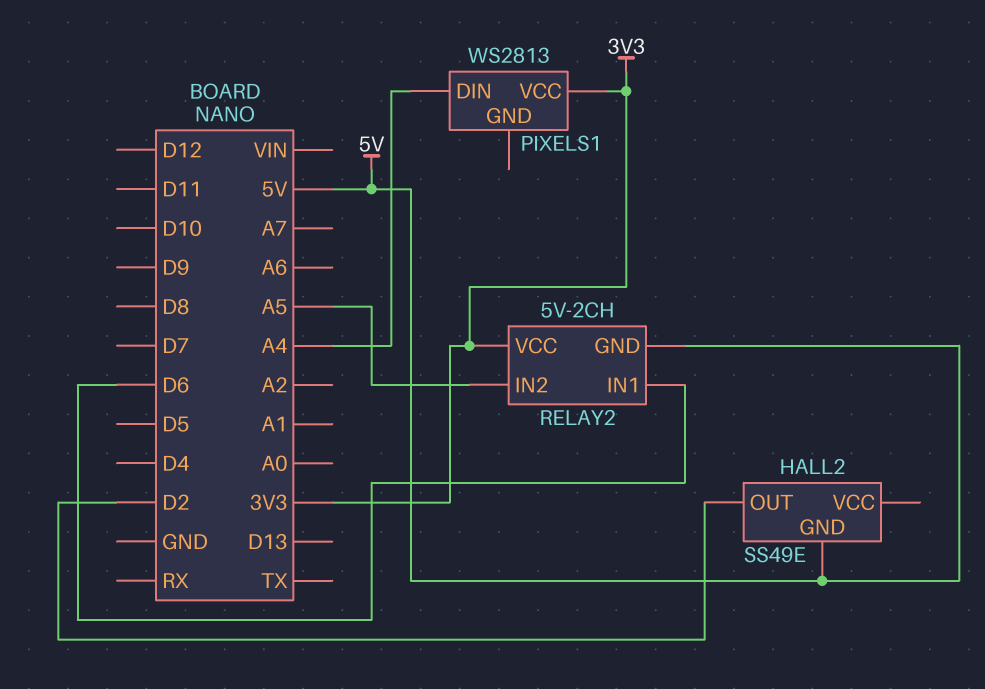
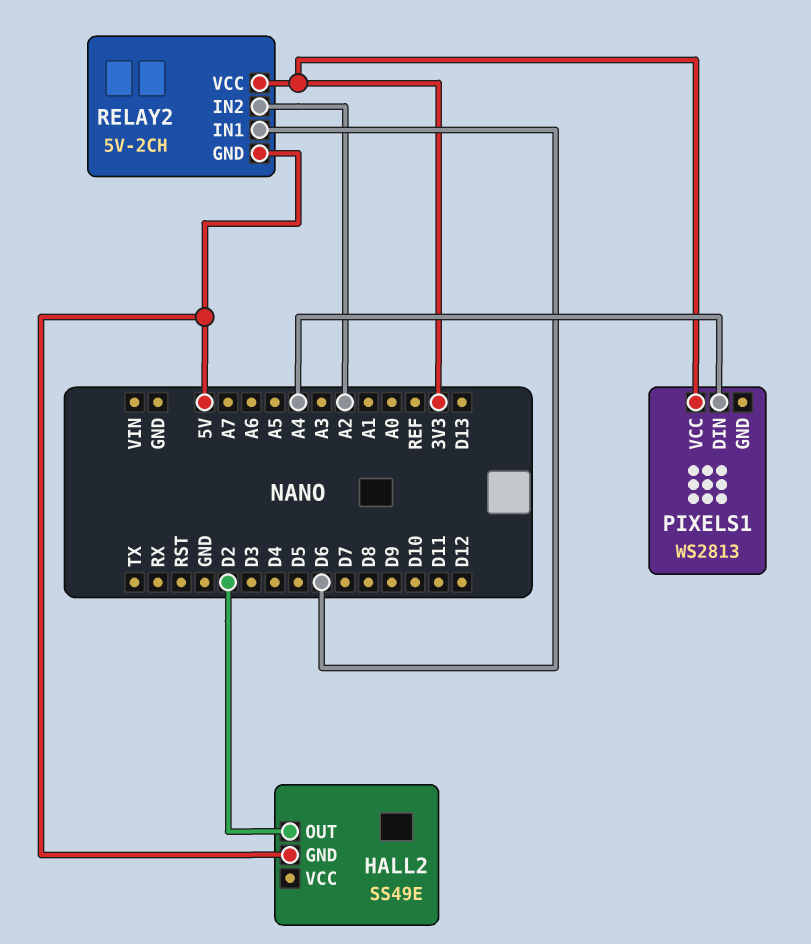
RELAY2 pin IN2: A5 -> A2

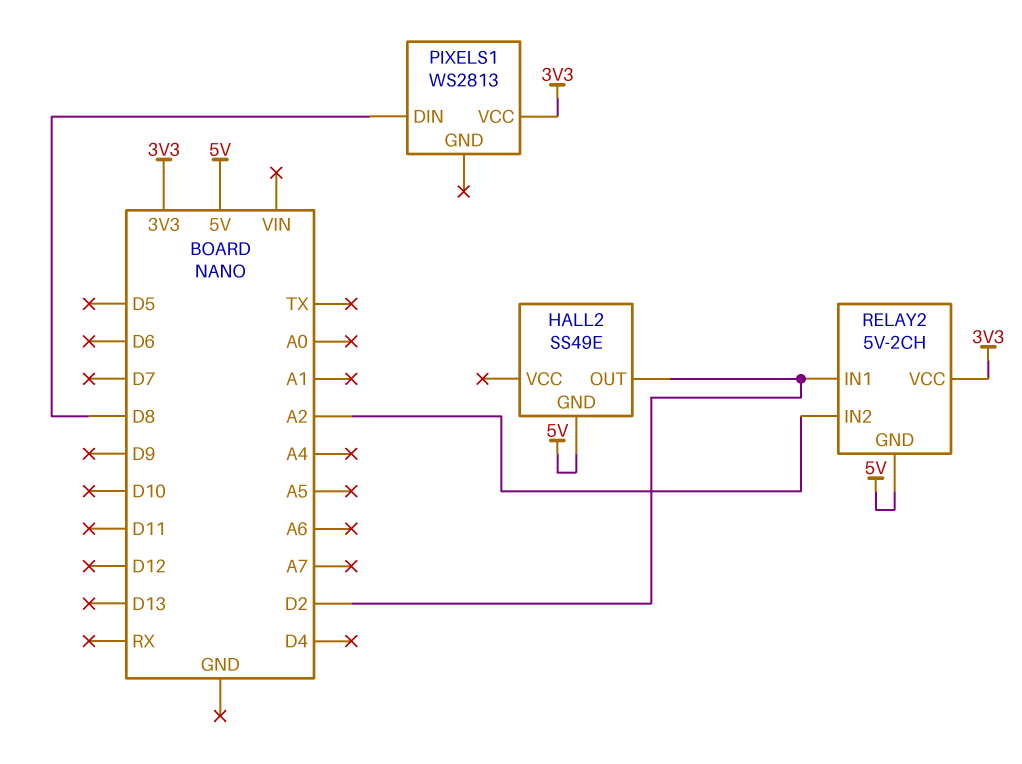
PIXELS1 pin DIN: A4 -> D8
RELAY2 pin IN1: D6 -> D2

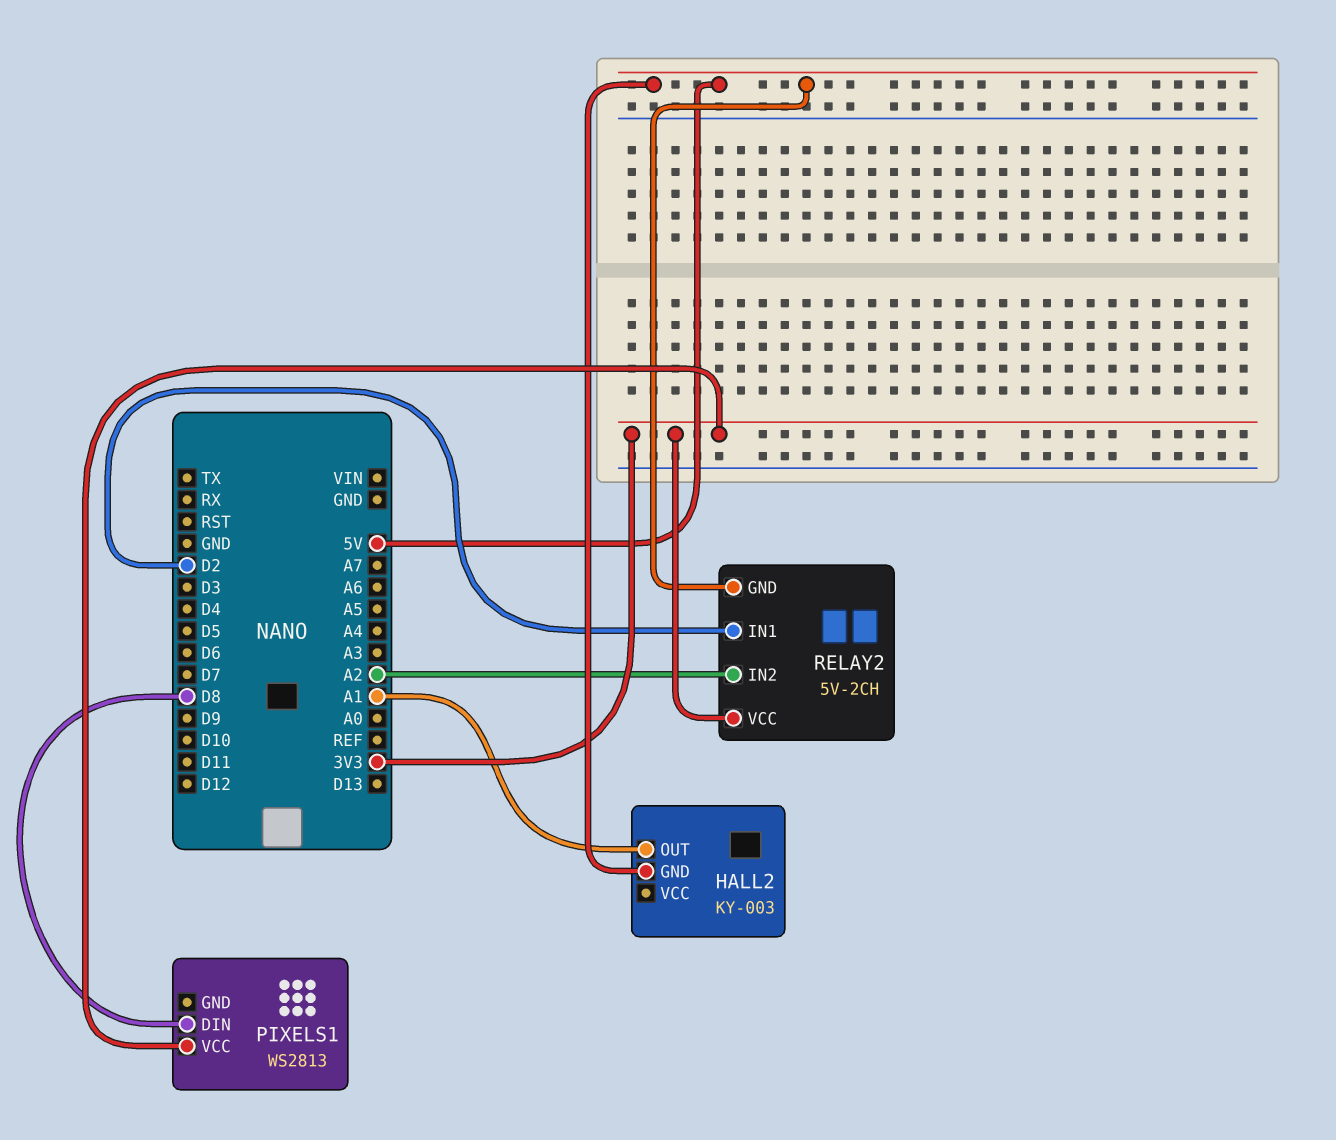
HALL2: SS49E -> KY-003
HALL2 pin OUT: D2 -> A1

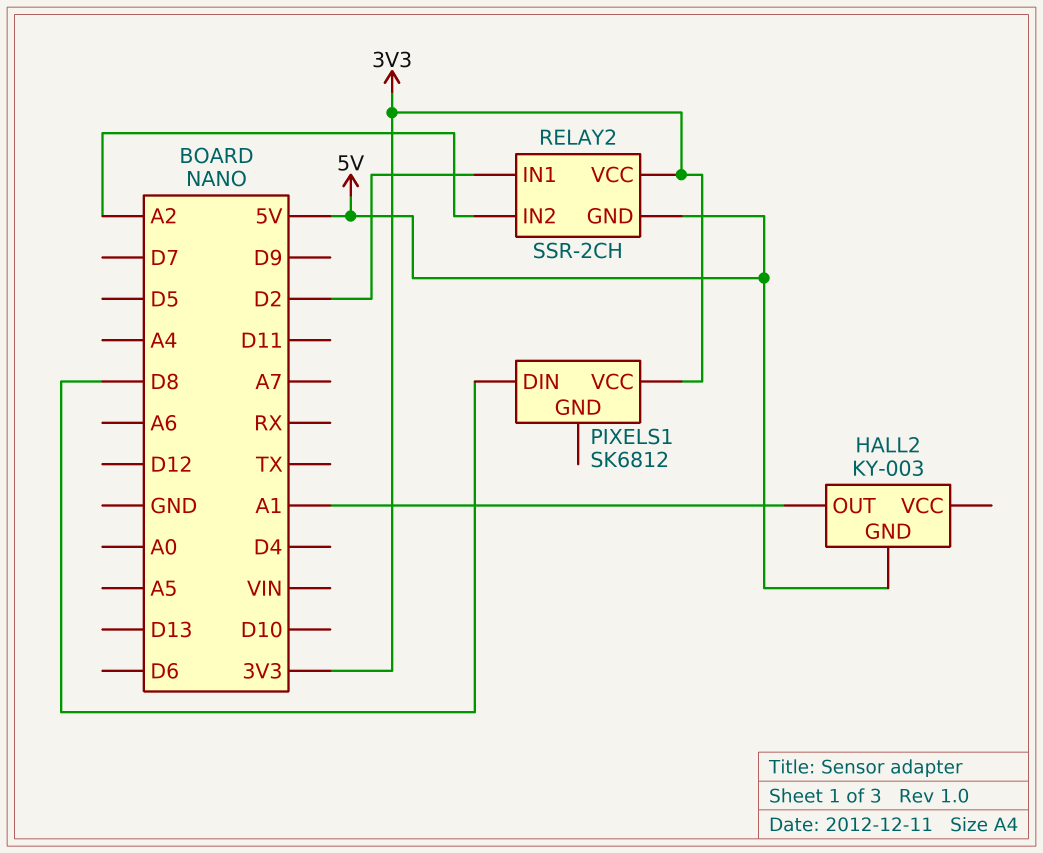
PIXELS1: WS2813 -> SK6812
RELAY2: 5V-2CH -> SSR-2CH

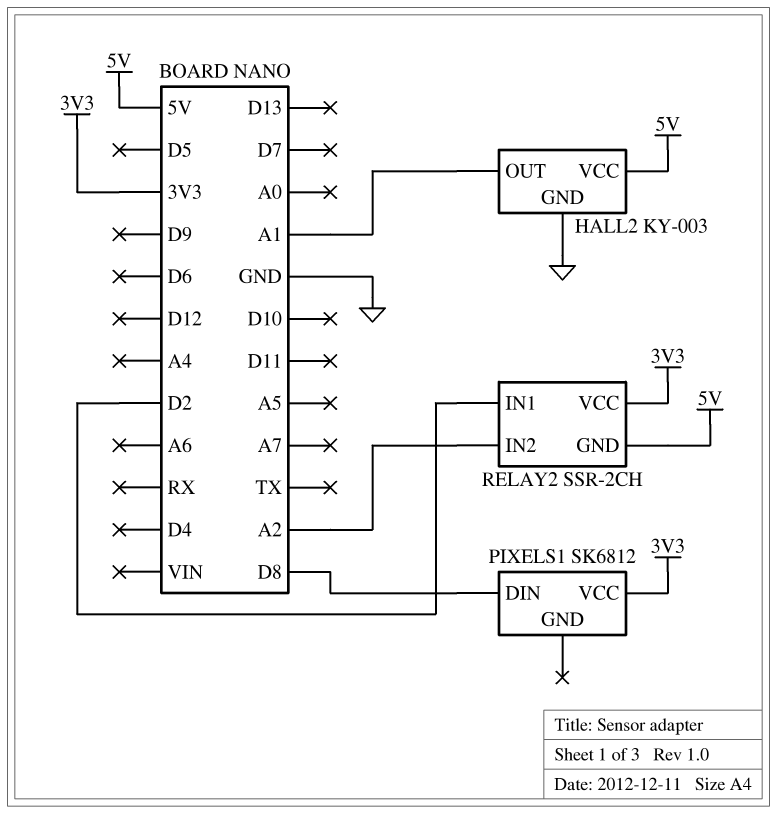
HALL2 pin GND: 5V -> GND
HALL2 pin VCC: none -> 5V

